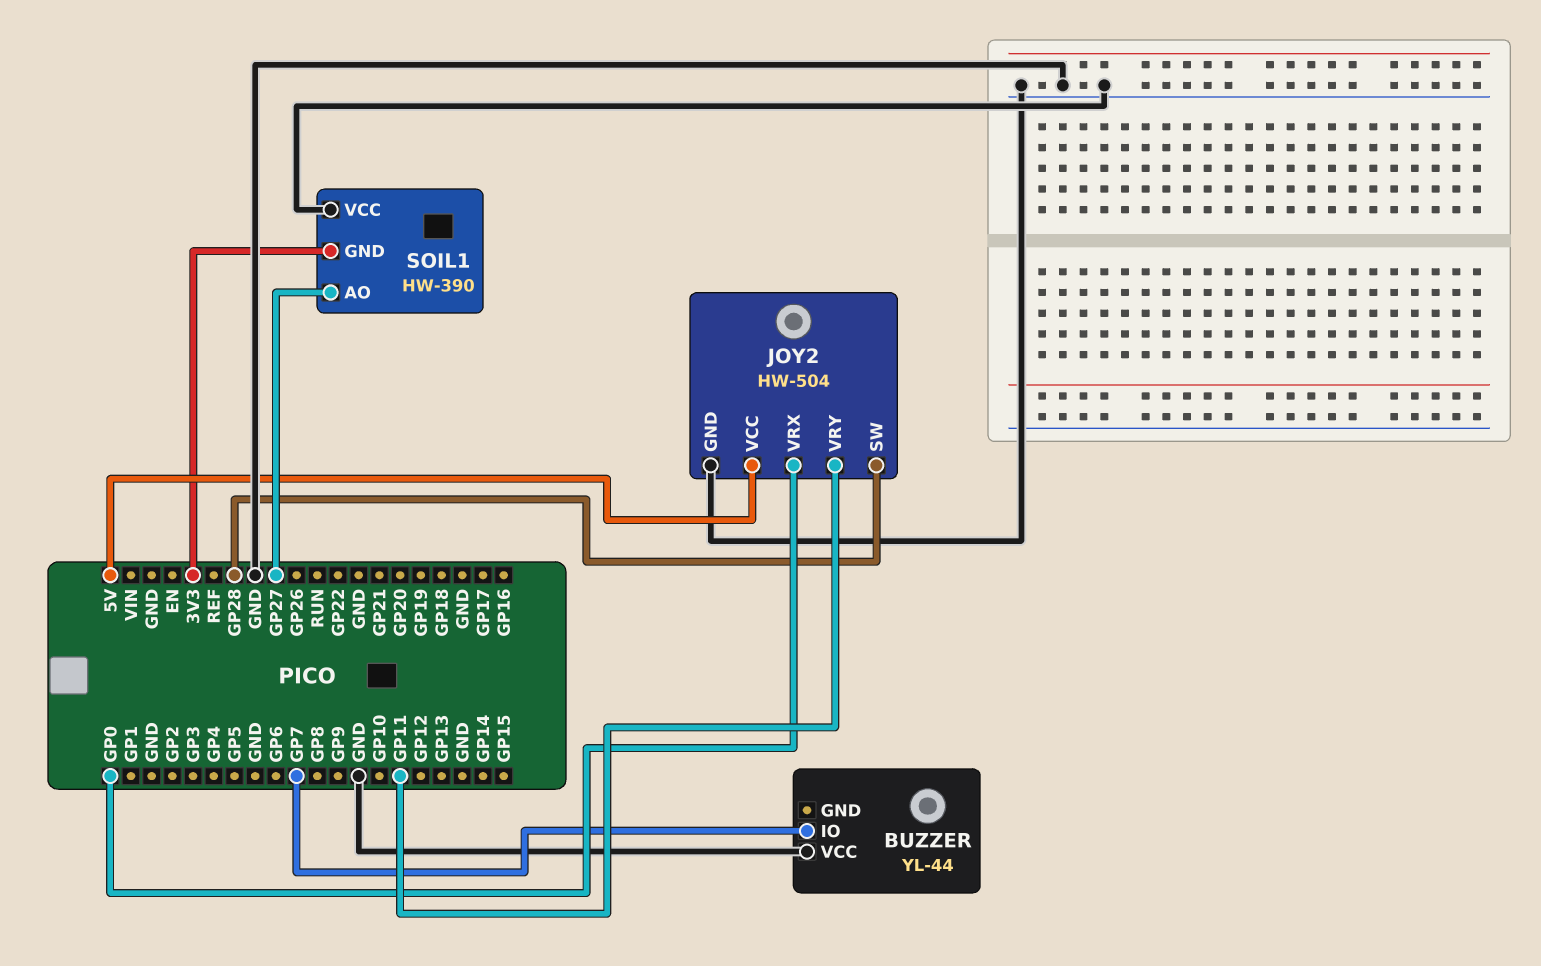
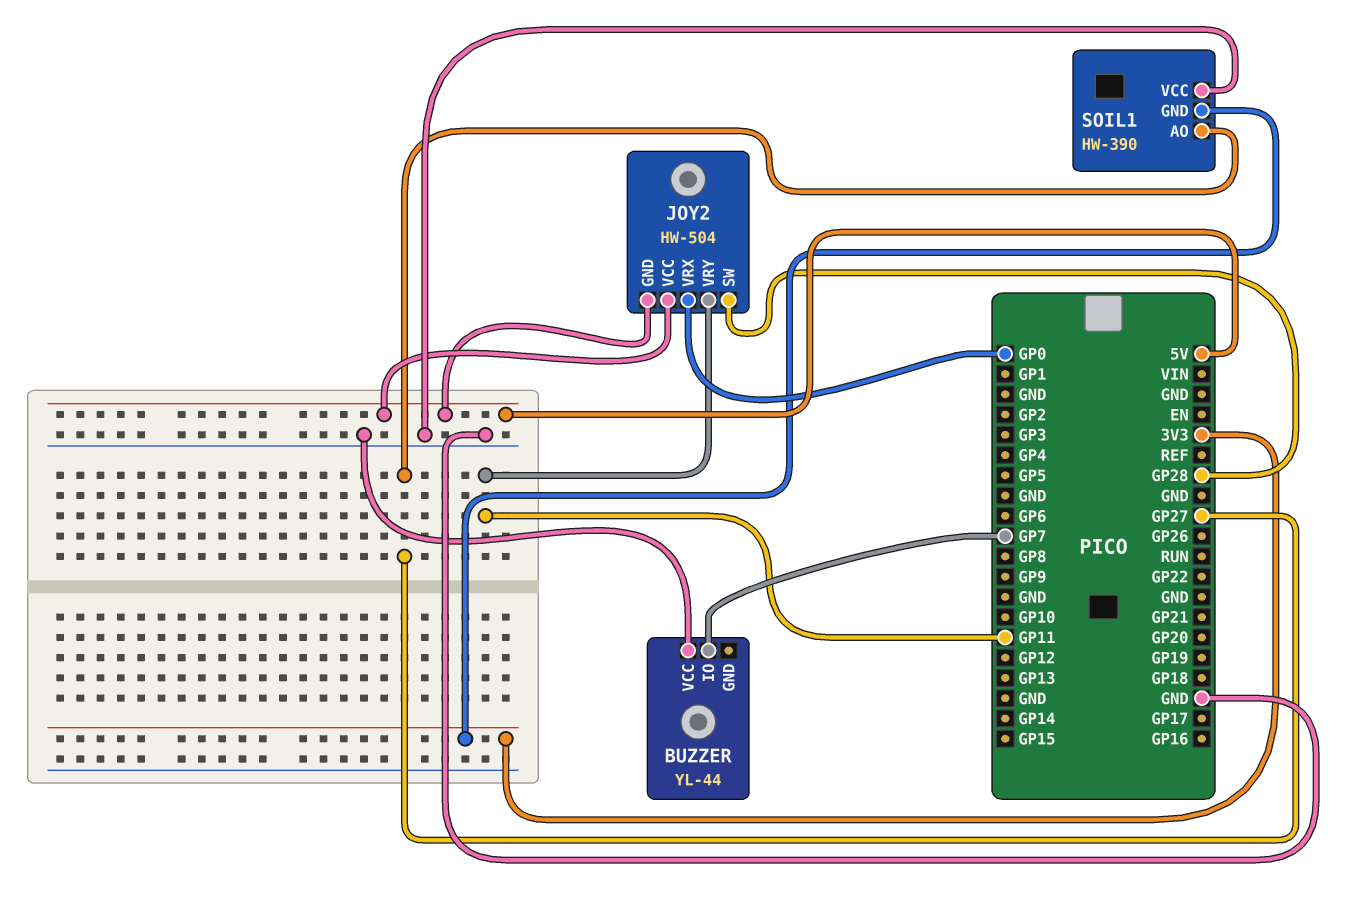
JOY2 pin GND: GND -> 5V

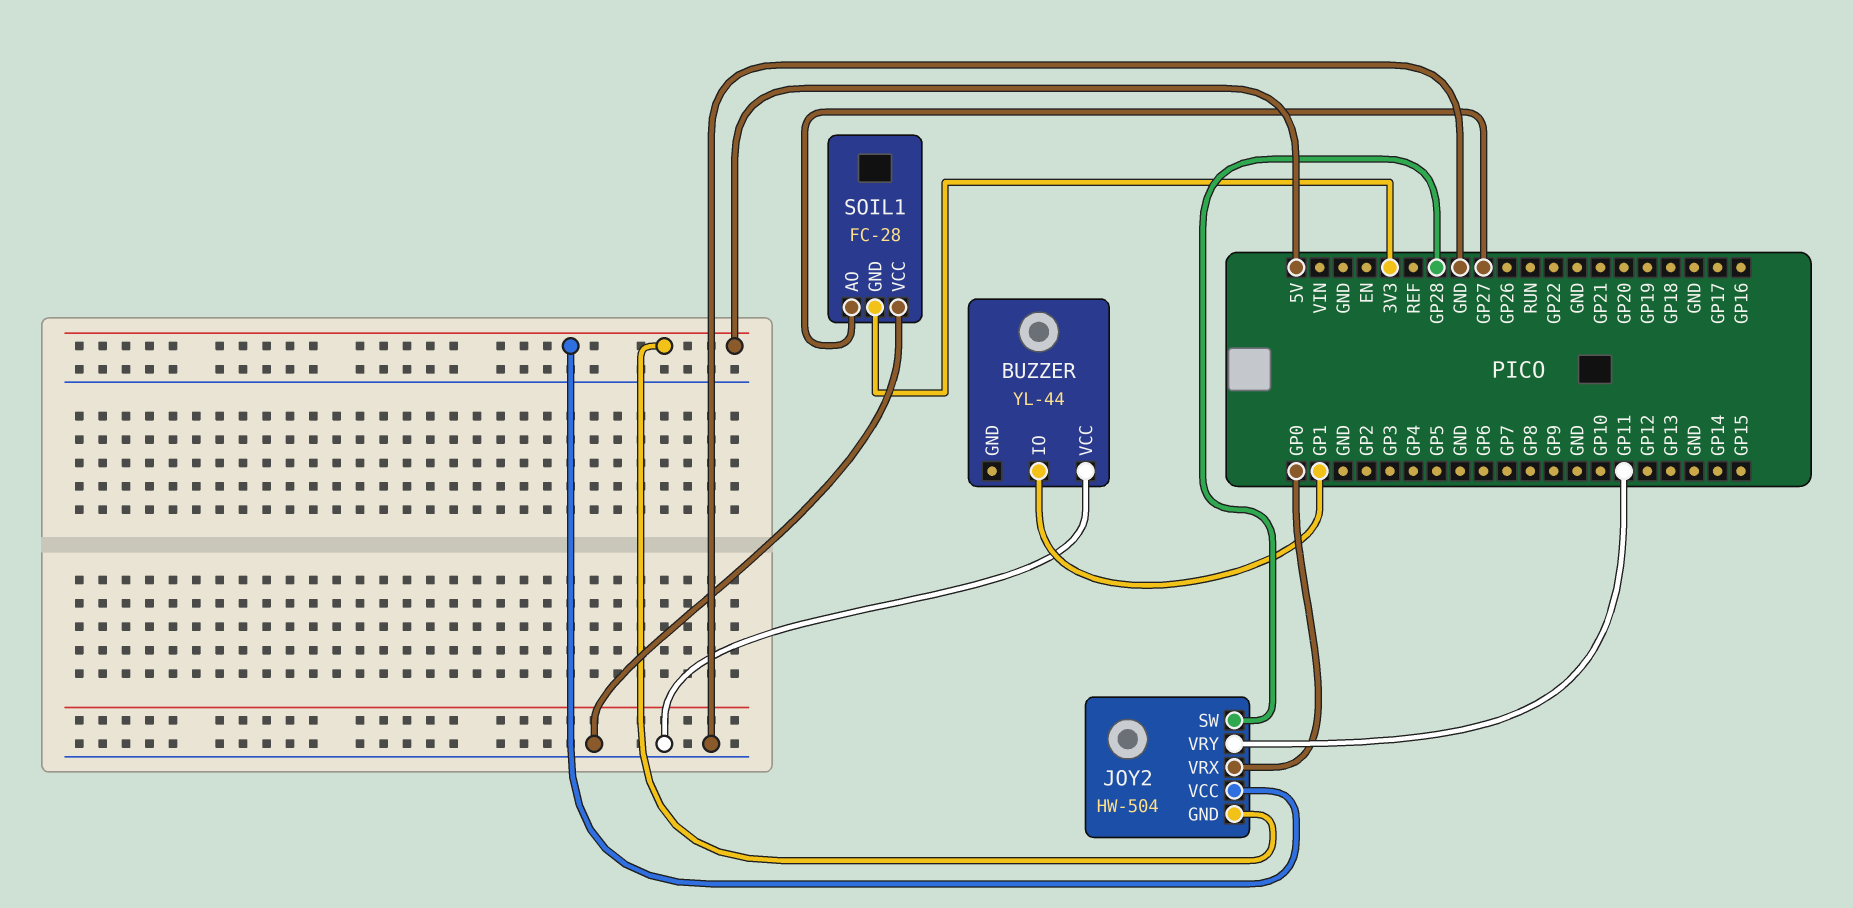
BUZZER pin IO: GP7 -> GP1
SOIL1: HW-390 -> FC-28

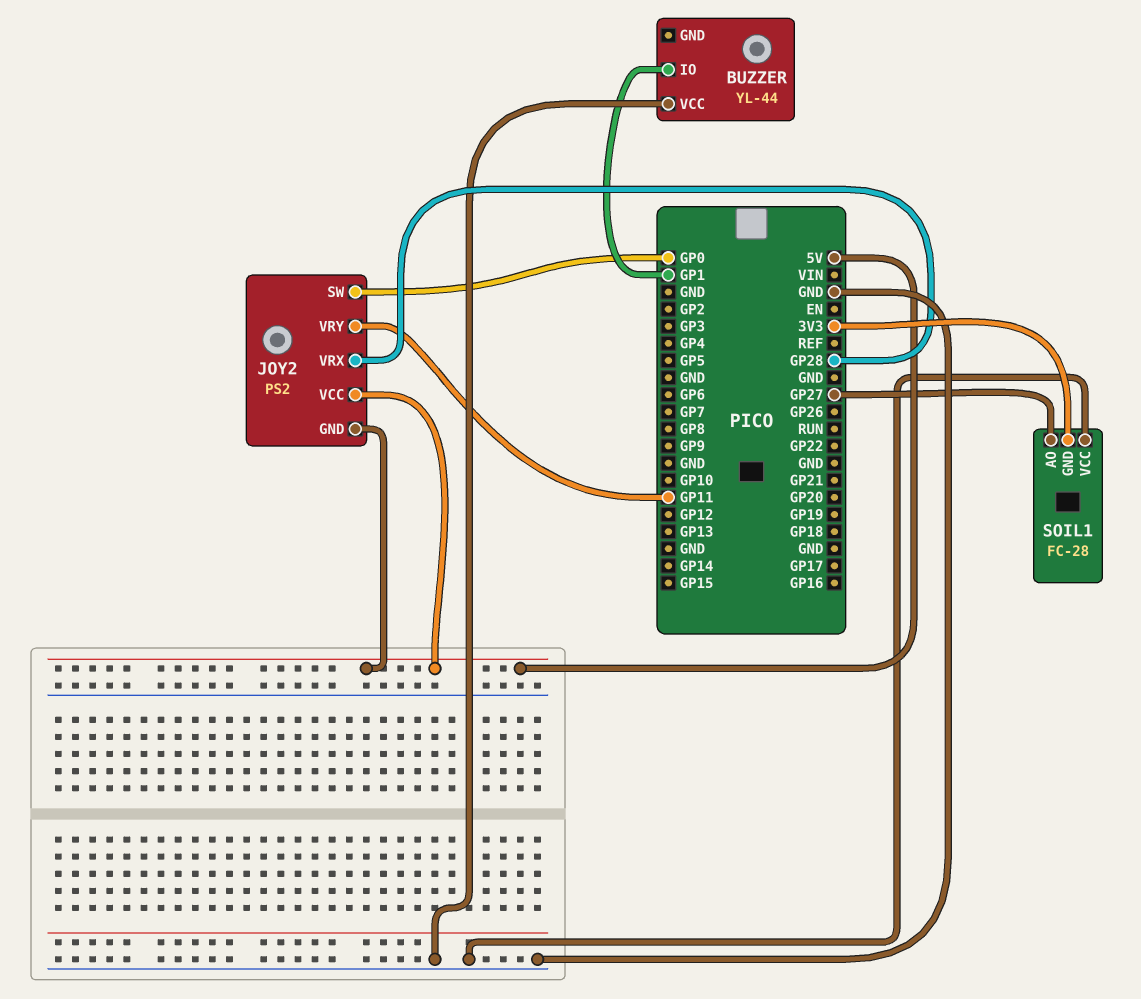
JOY2: HW-504 -> PS2
JOY2 pin SW: GP28 -> GP0
JOY2 pin VRX: GP0 -> GP28

